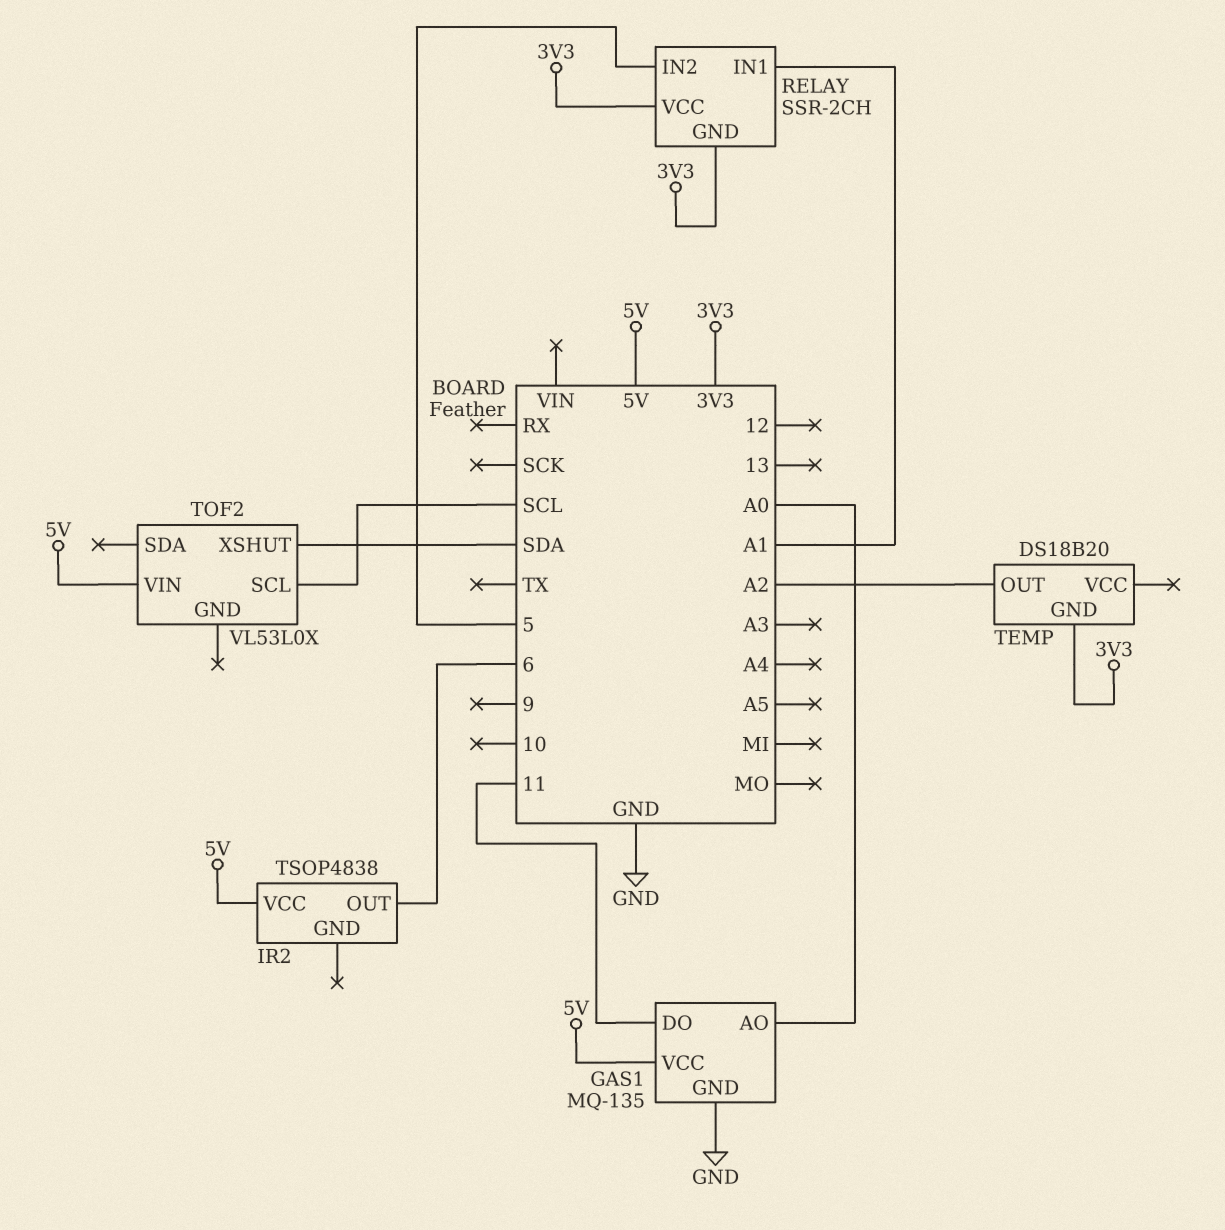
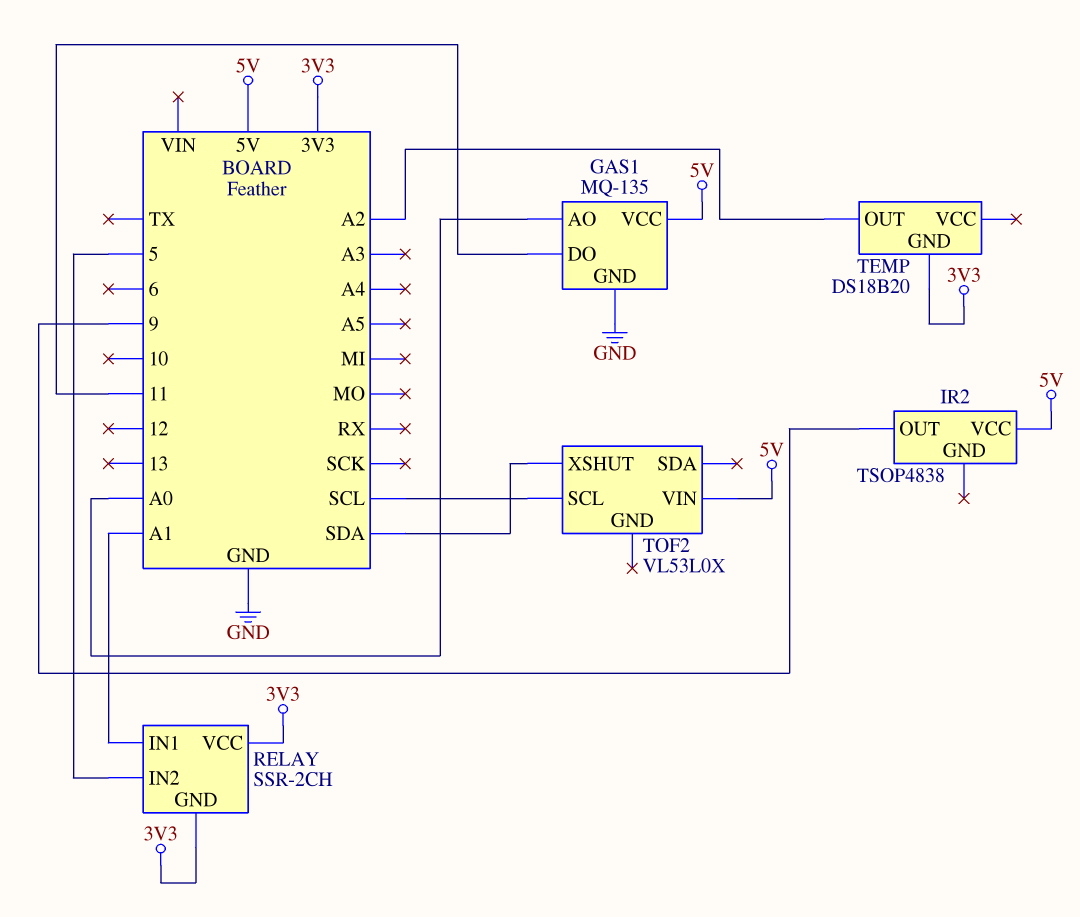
IR2 pin OUT: 6 -> 9

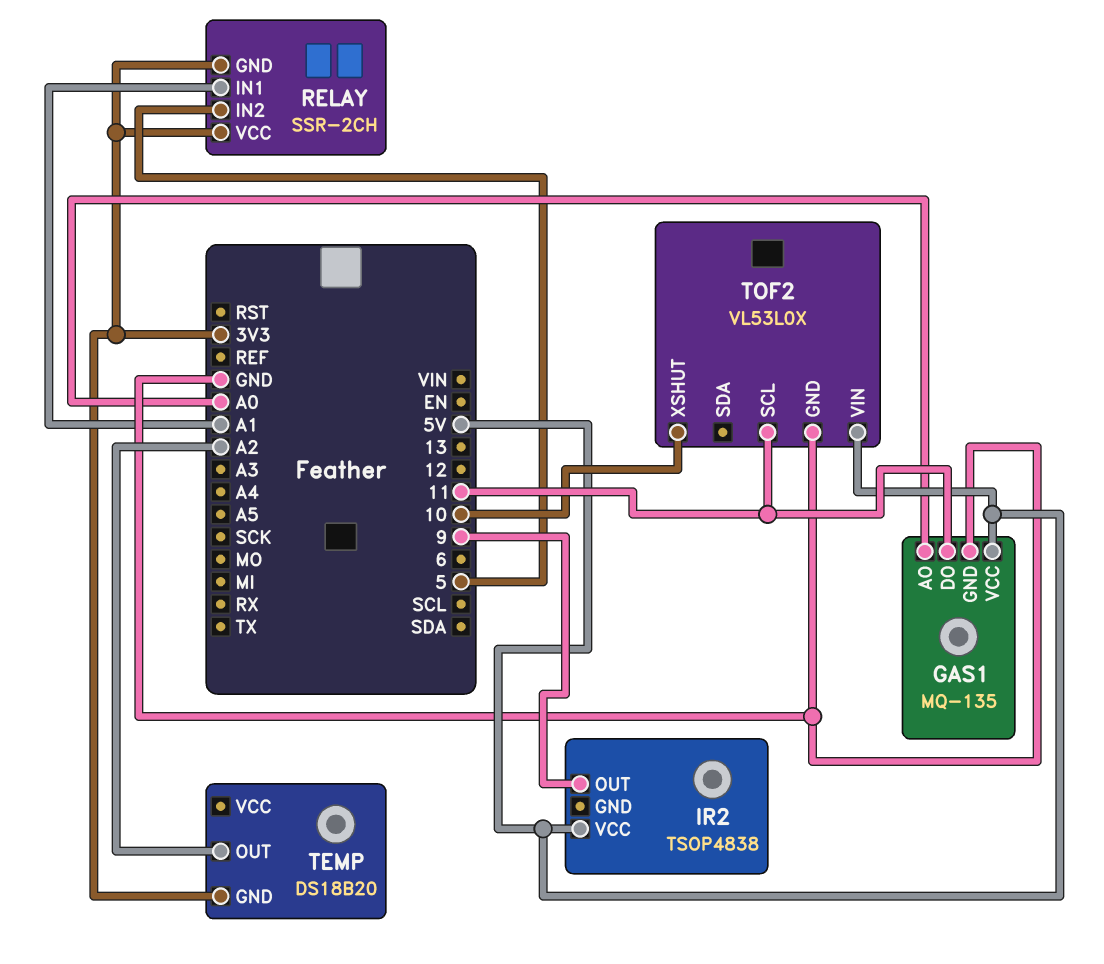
TOF2 pin GND: none -> GND
TOF2 pin SCL: SCL -> 11
TOF2 pin XSHUT: SDA -> 10

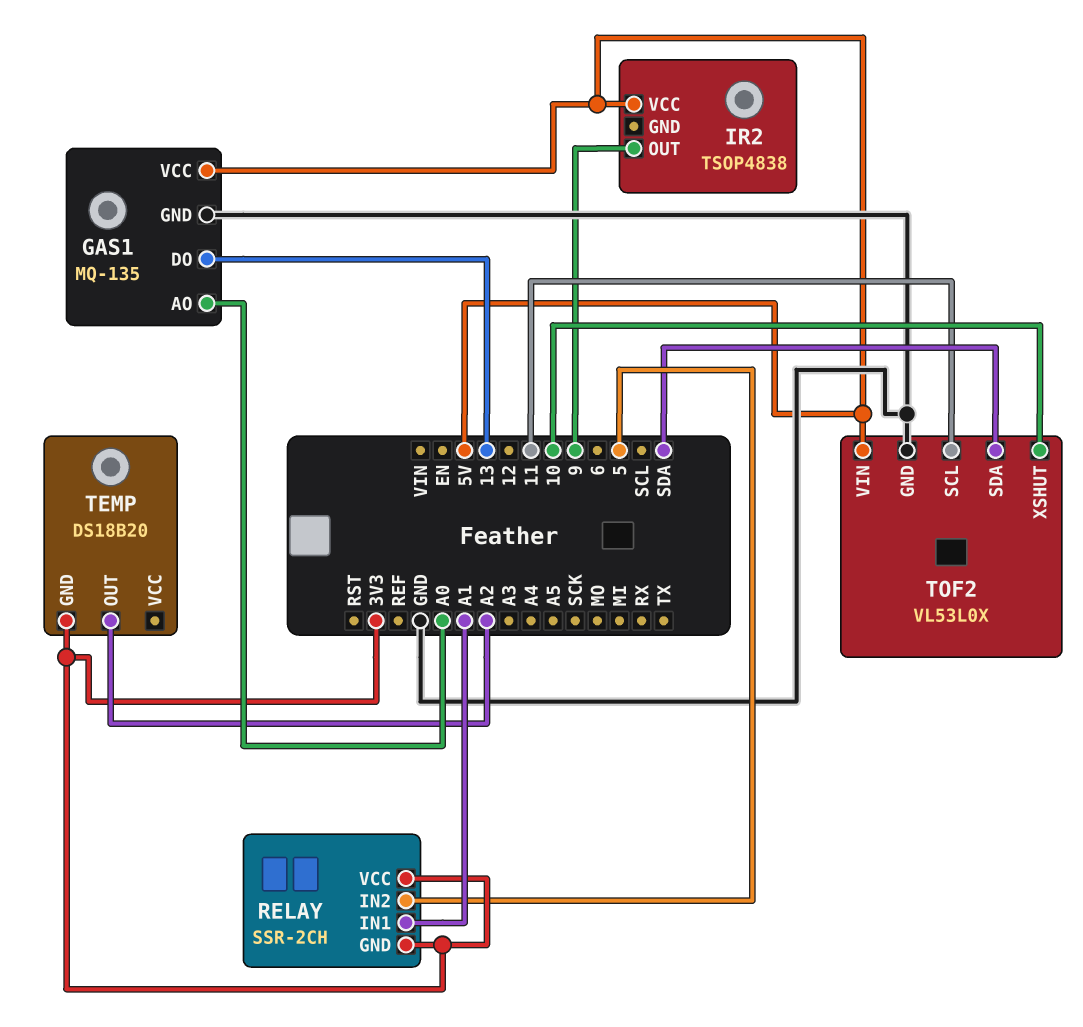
GAS1 pin DO: 11 -> 13
TOF2 pin SDA: none -> SDA

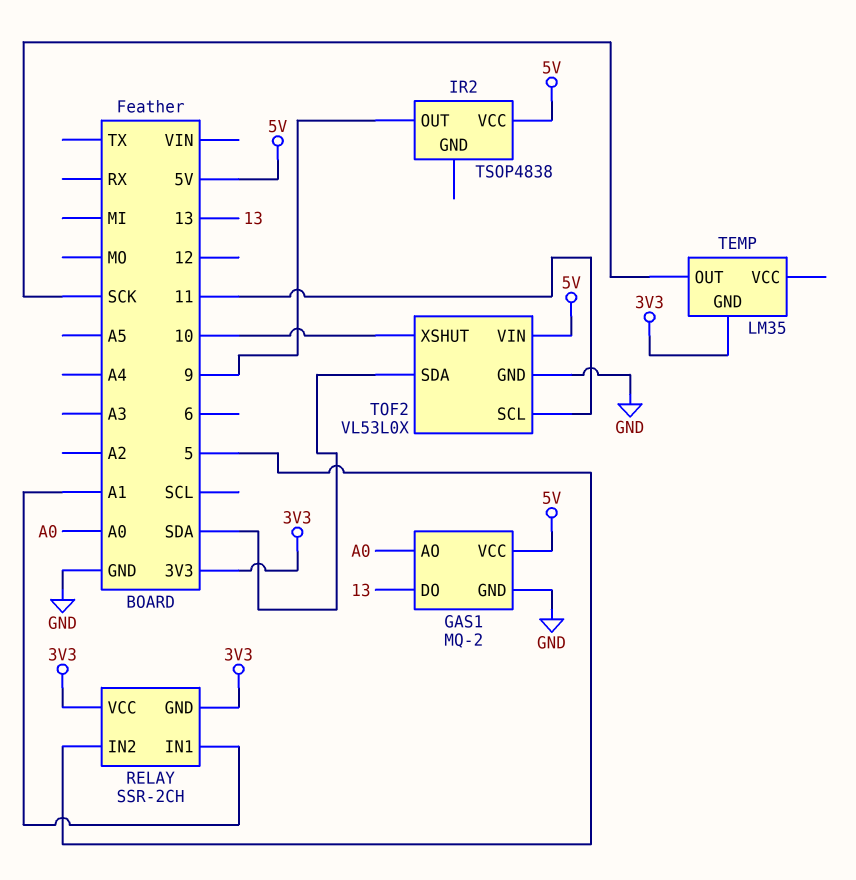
GAS1: MQ-135 -> MQ-2
TEMP: DS18B20 -> LM35
TEMP pin OUT: A2 -> SCK

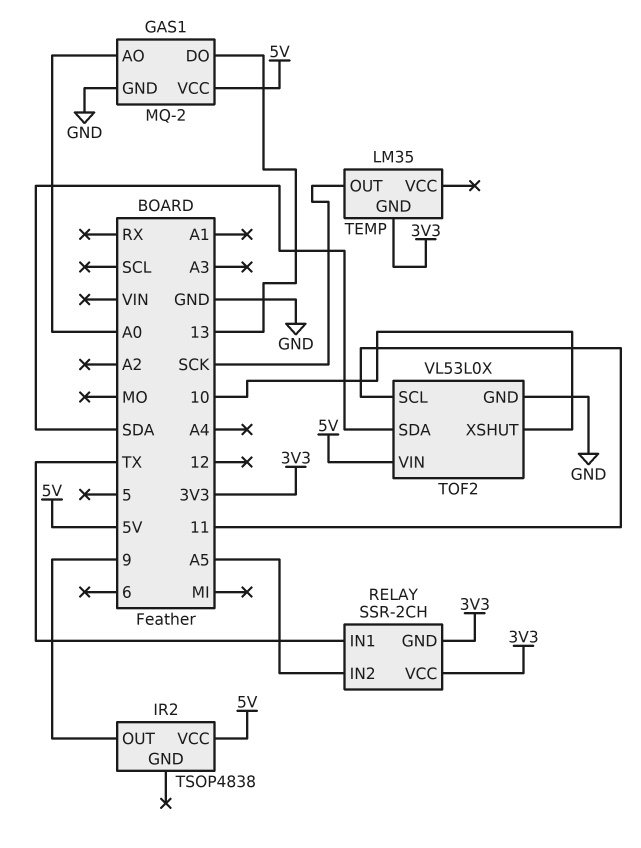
RELAY pin IN1: A1 -> TX
RELAY pin IN2: 5 -> A5

